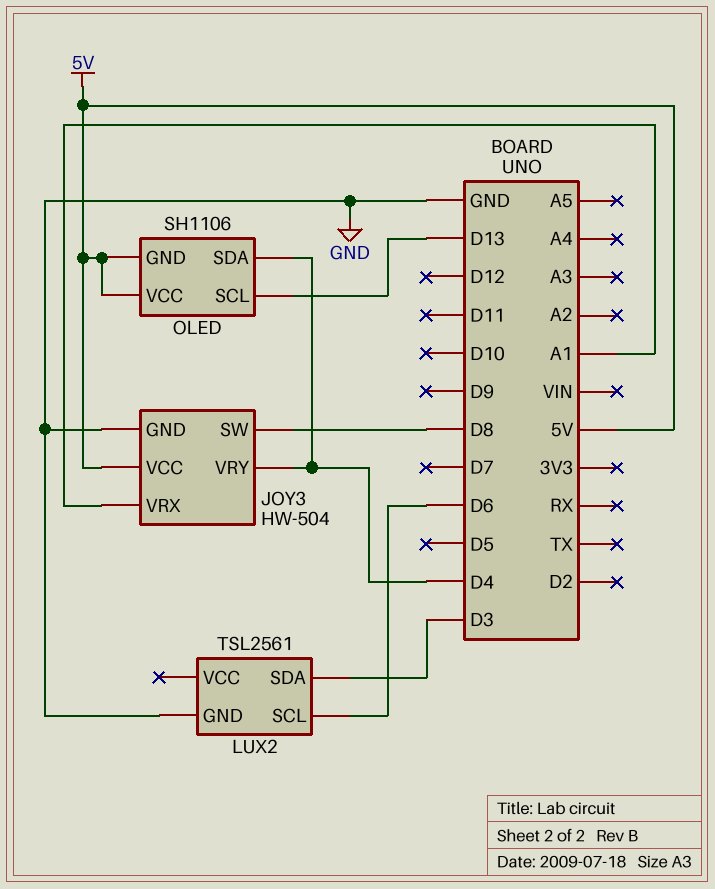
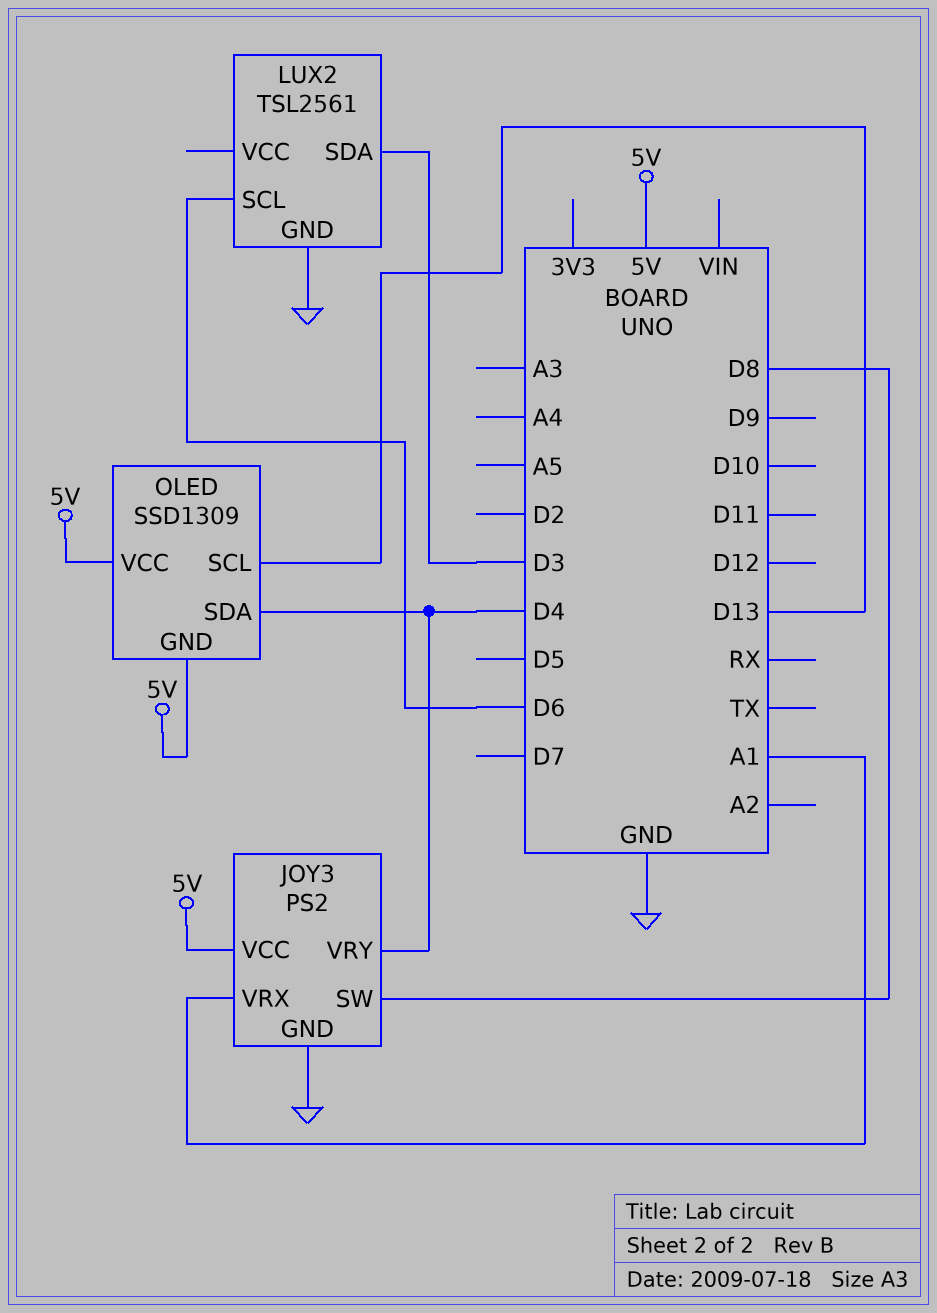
JOY3: HW-504 -> PS2
OLED: SH1106 -> SSD1309

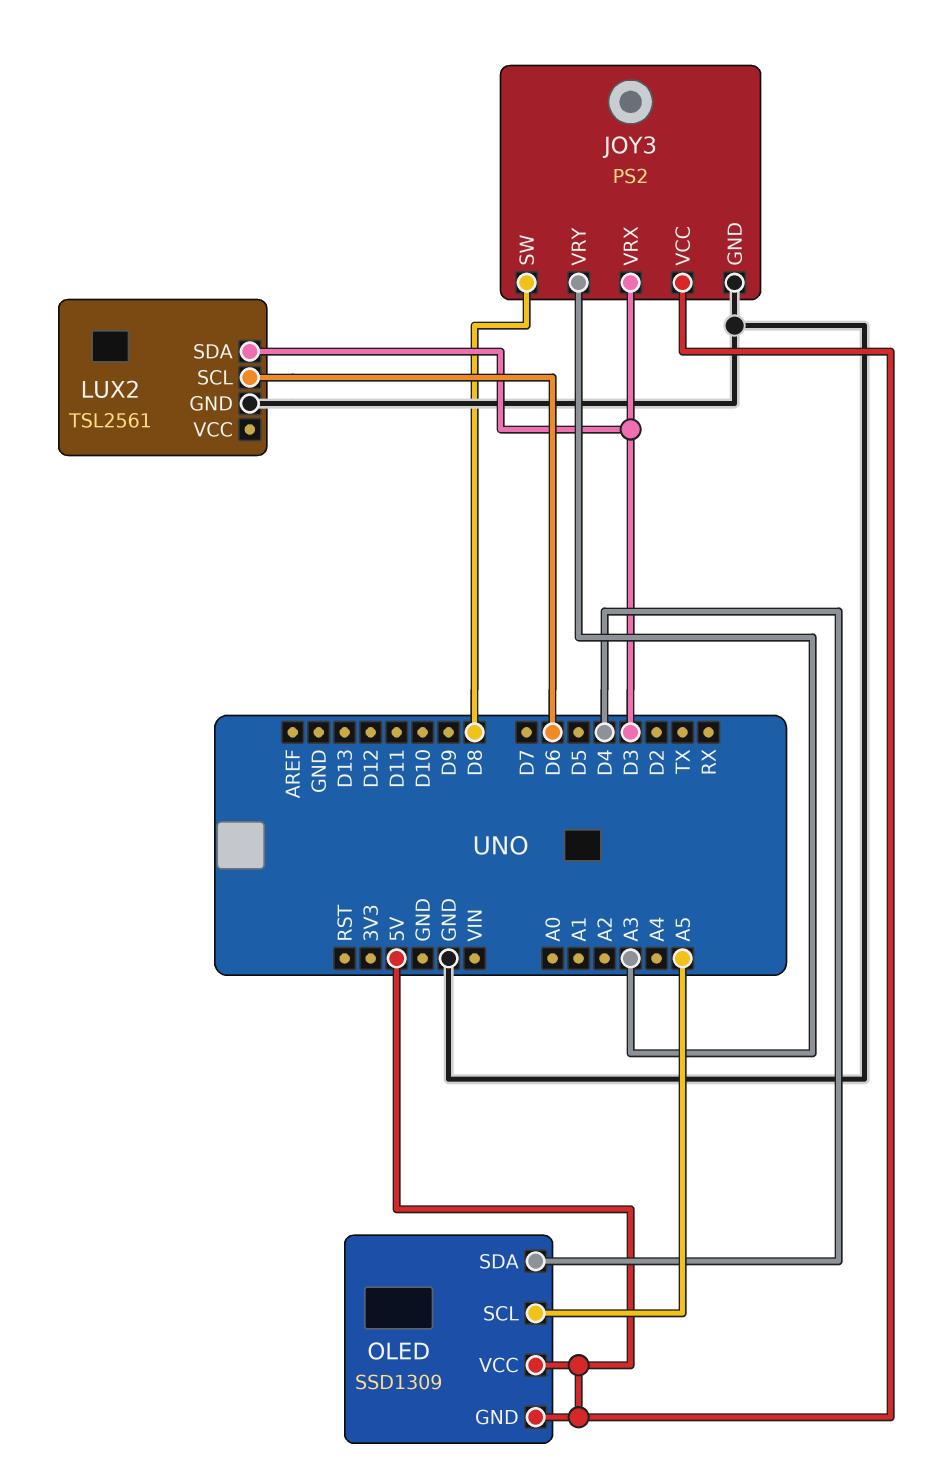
JOY3 pin VRX: A1 -> D3
JOY3 pin VRY: D4 -> A3
OLED pin SCL: D13 -> A5

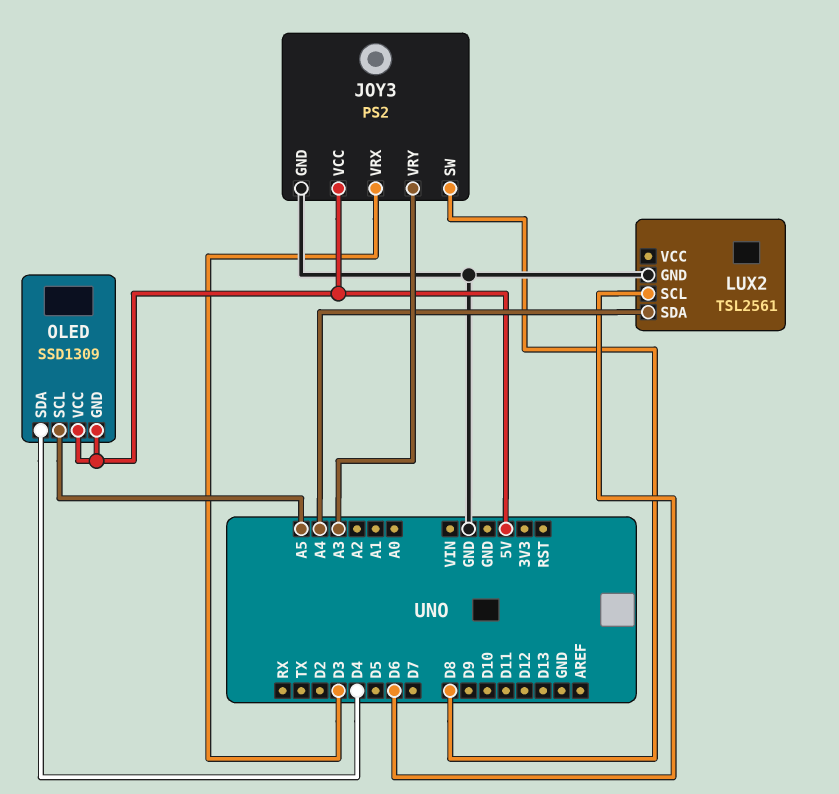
LUX2 pin SDA: D3 -> A4

